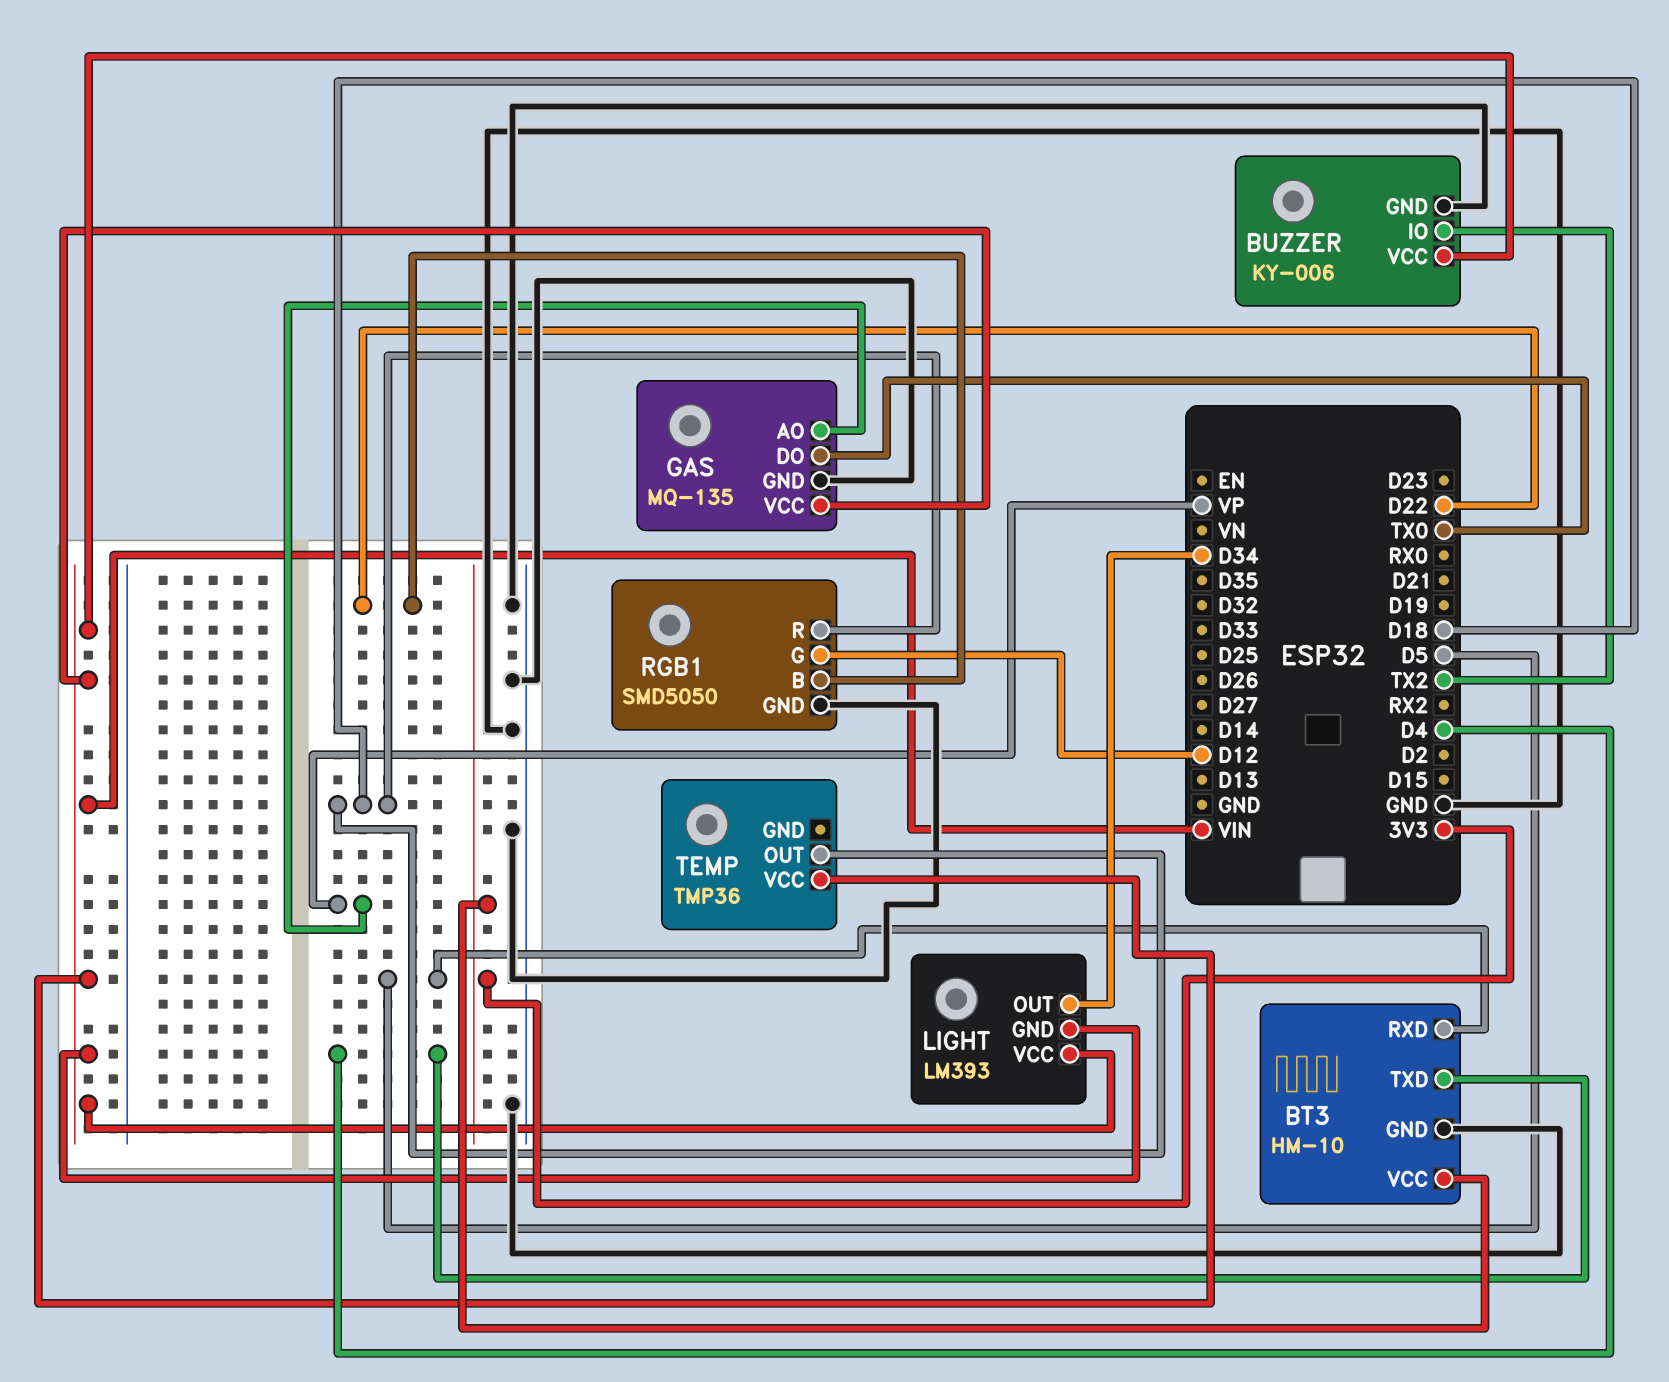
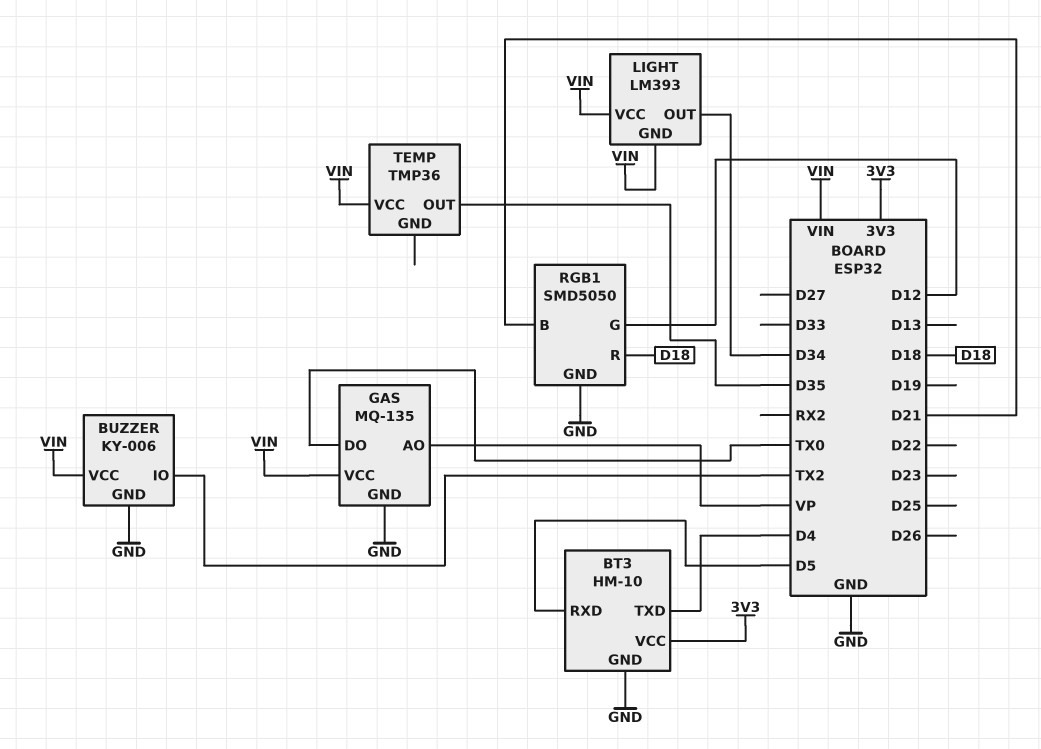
RGB1 pin B: D22 -> D21
TEMP pin OUT: D18 -> D35

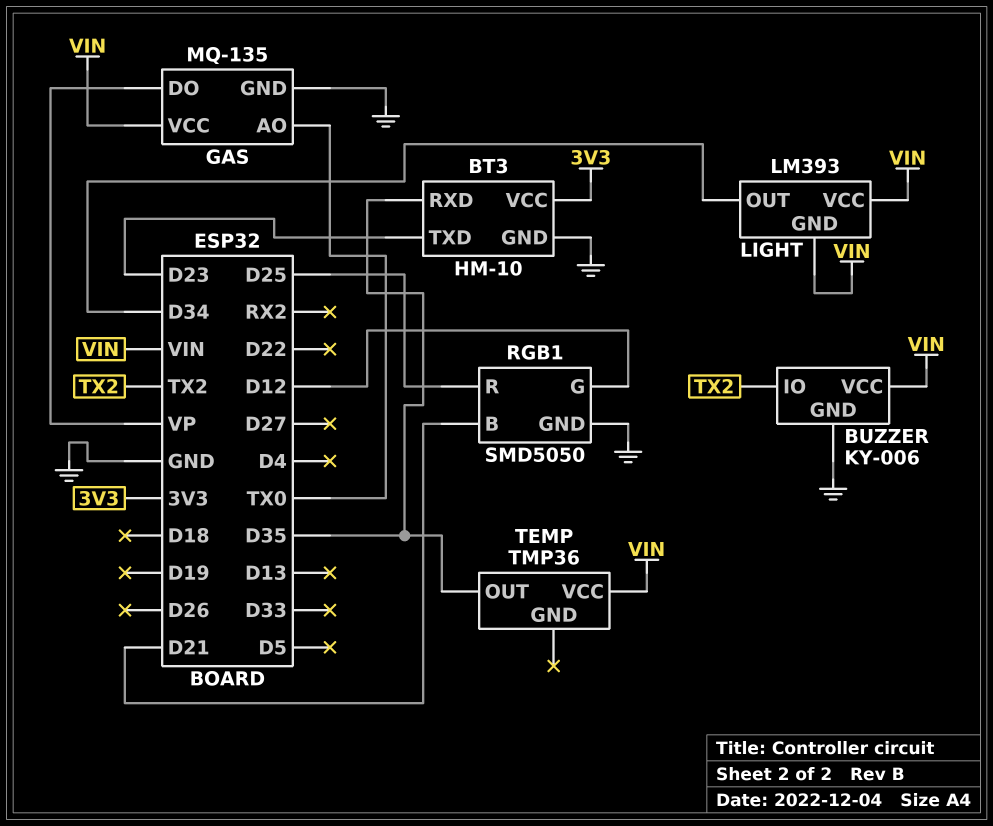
BT3 pin RXD: D5 -> D35
BT3 pin TXD: D4 -> D23
GAS pin AO: VP -> TX0
GAS pin DO: TX0 -> VP
RGB1 pin R: D18 -> D25

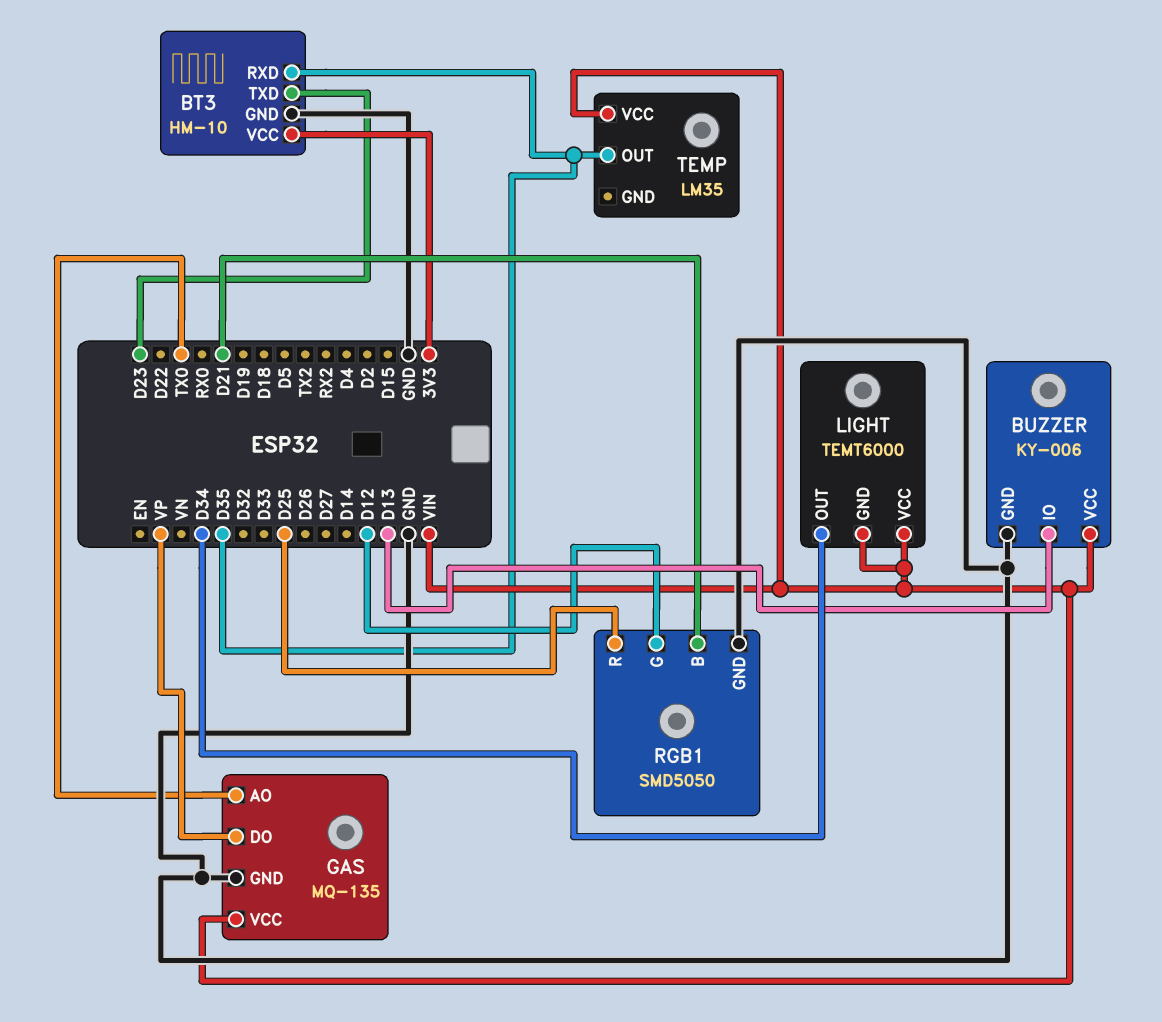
BUZZER pin IO: TX2 -> D13
LIGHT: LM393 -> TEMT6000
TEMP: TMP36 -> LM35

